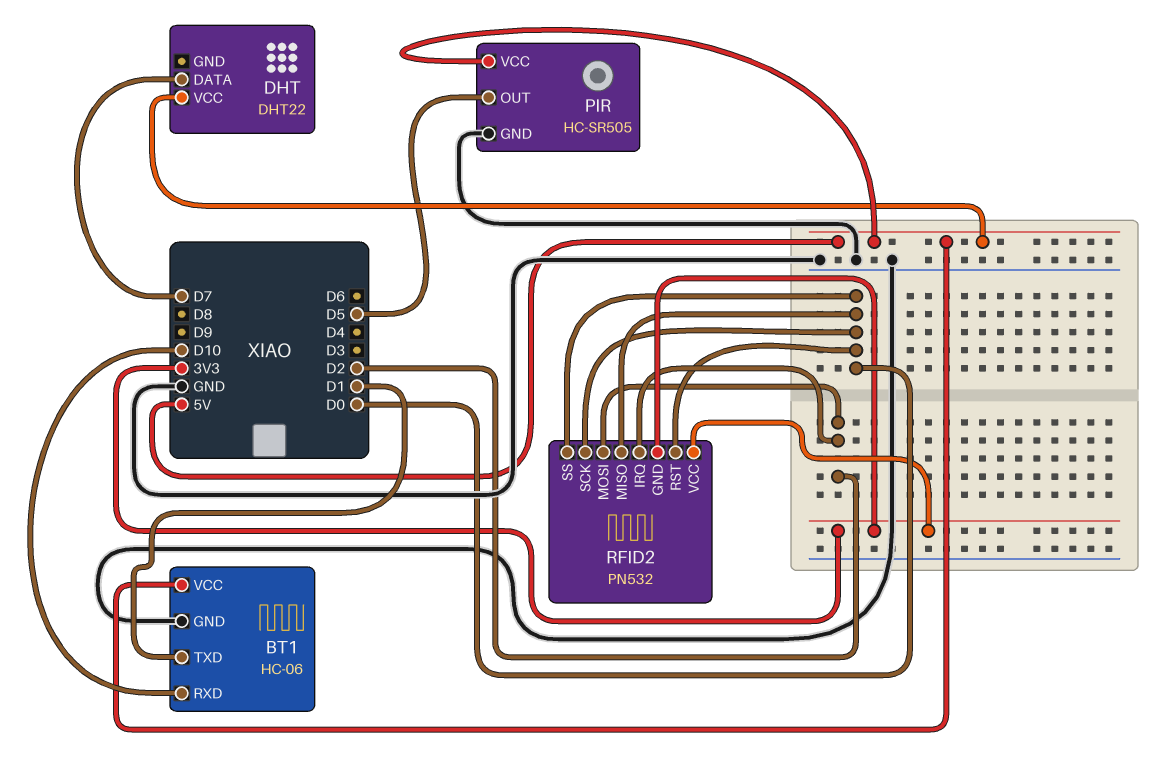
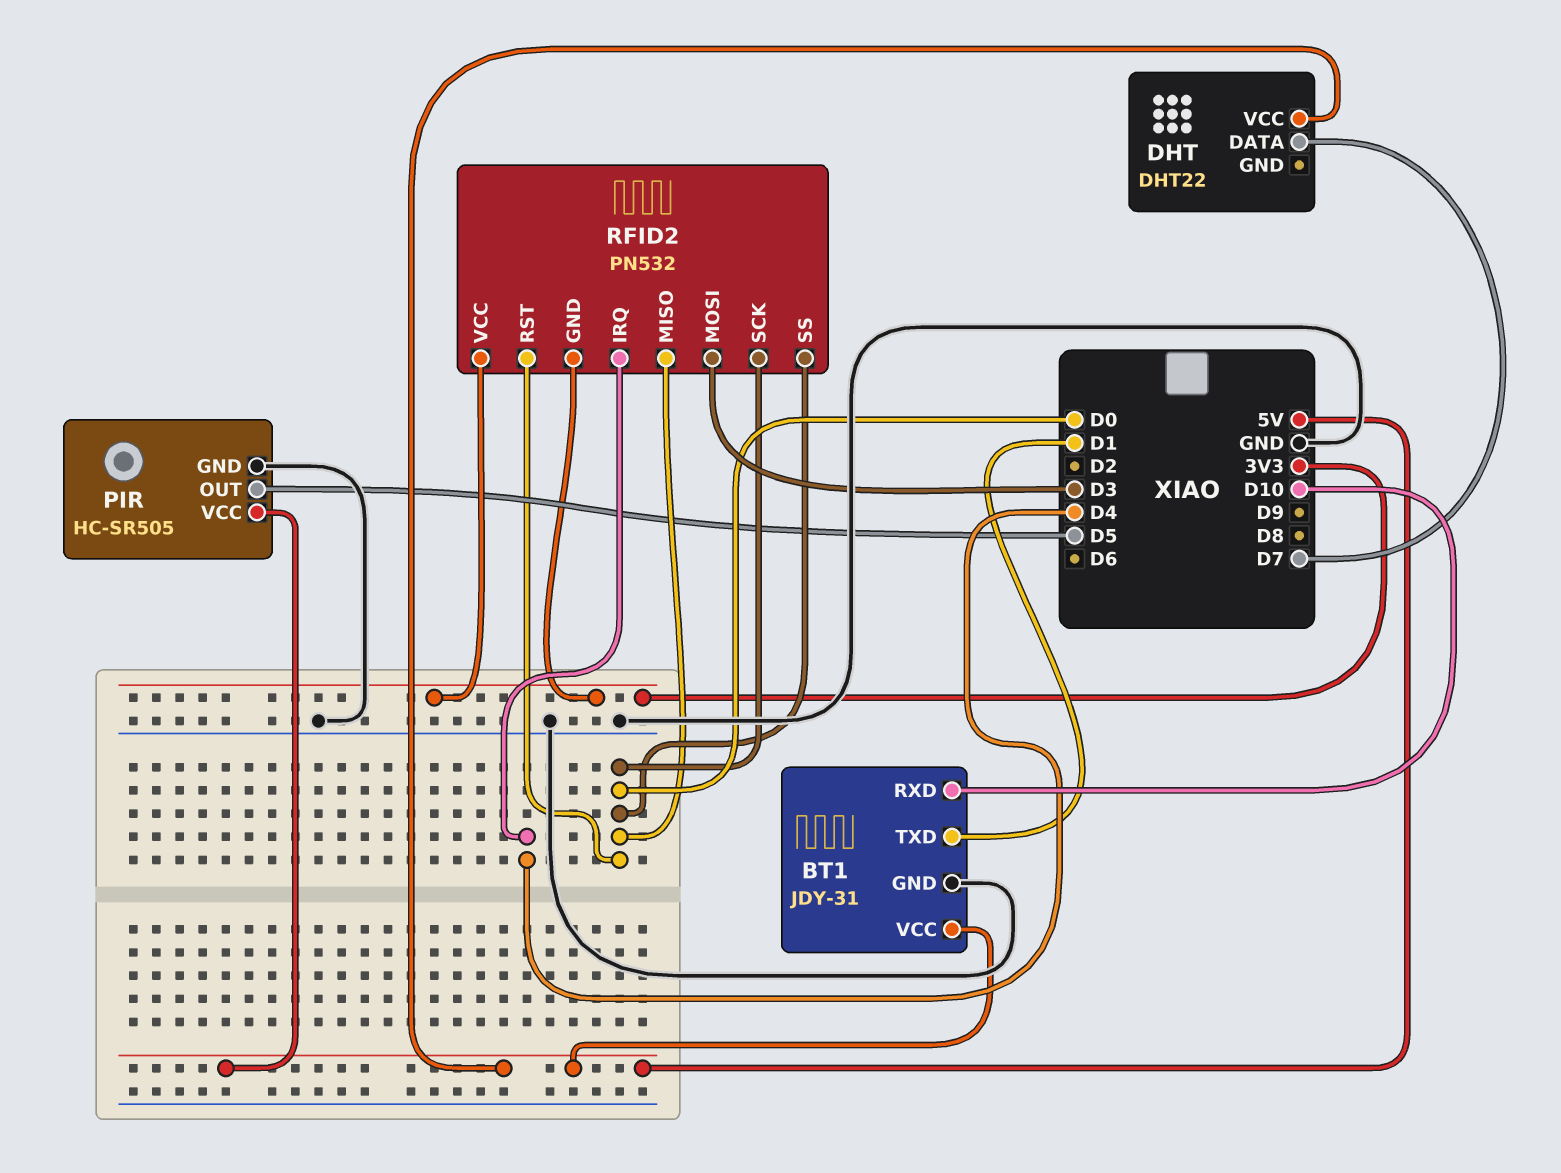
BT1: HC-06 -> JDY-31
RFID2 pin IRQ: D2 -> D4
RFID2 pin MOSI: D2 -> D3

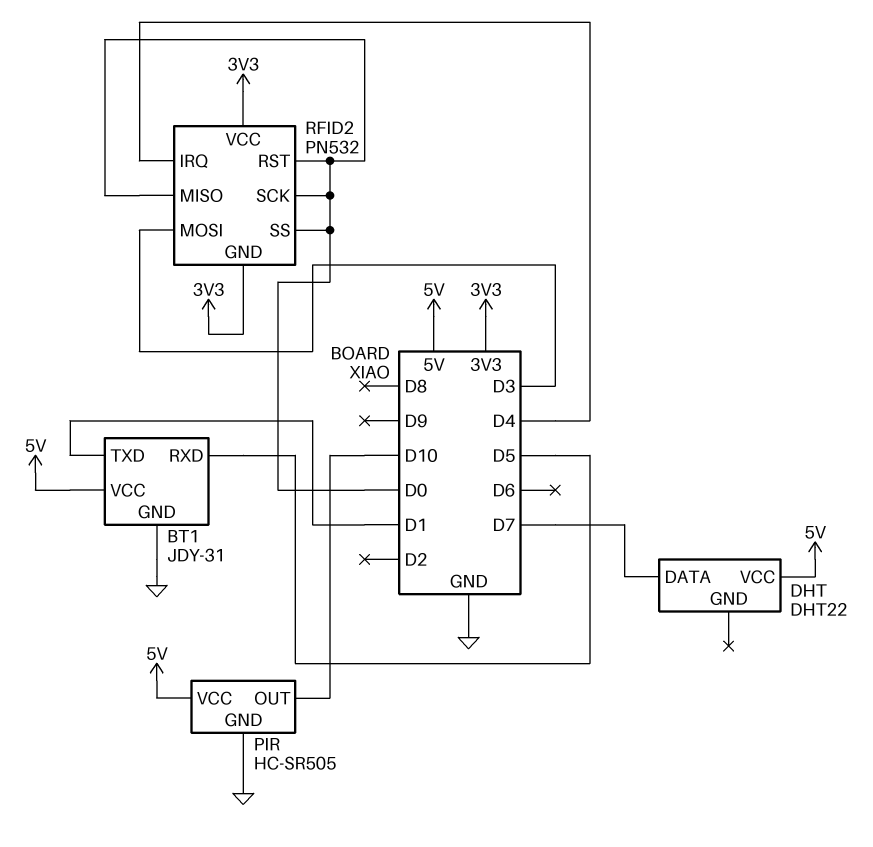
BT1 pin RXD: D10 -> D5
PIR pin OUT: D5 -> D10

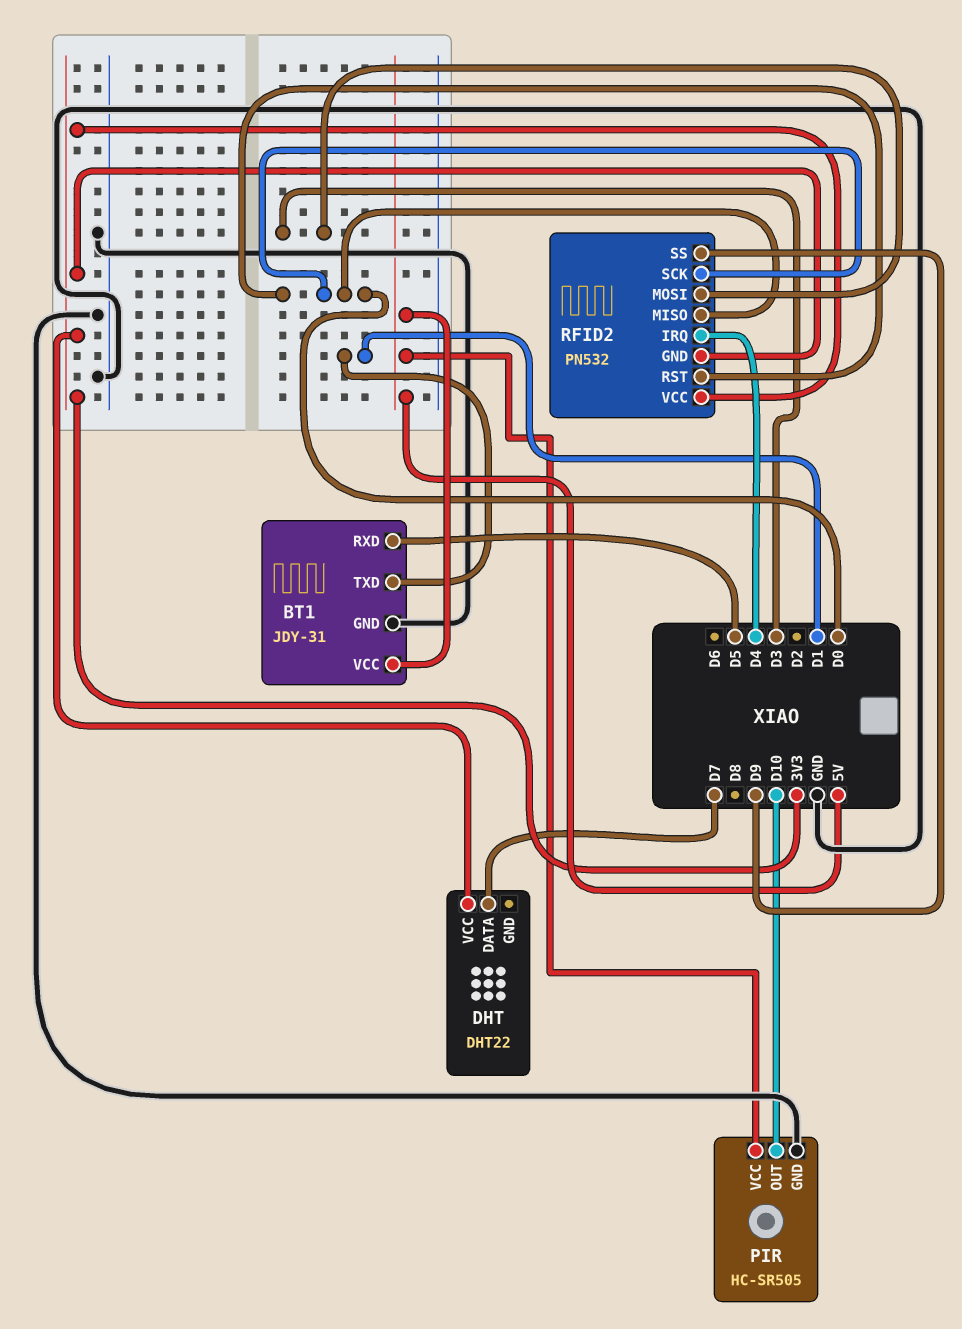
DHT pin VCC: 5V -> 3V3
RFID2 pin SS: D0 -> D9

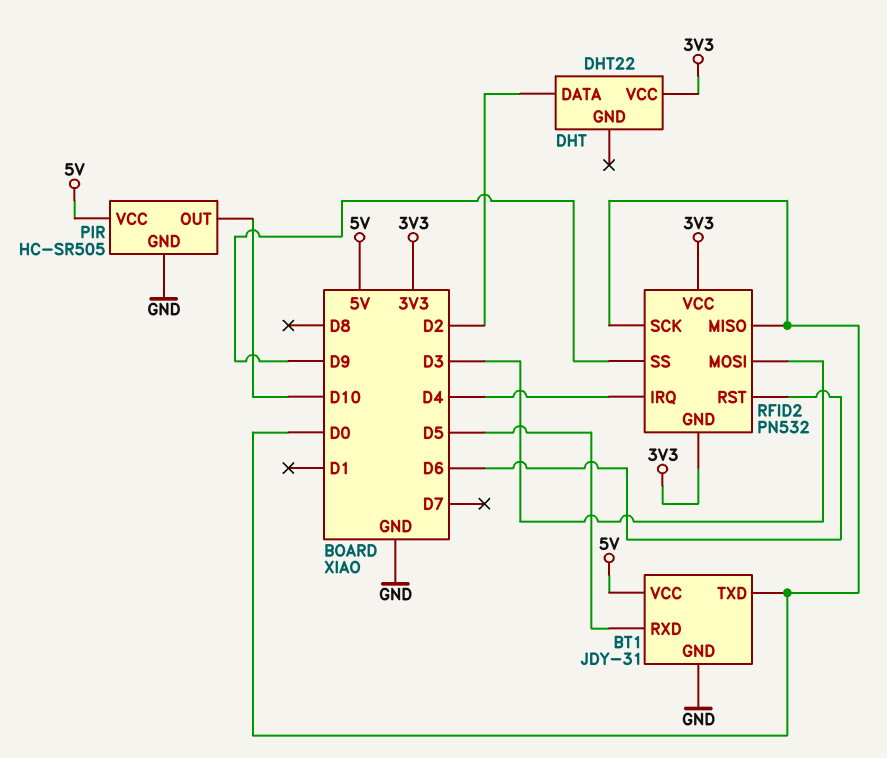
BT1 pin TXD: D1 -> D0
DHT pin DATA: D7 -> D2
RFID2 pin RST: D0 -> D6

